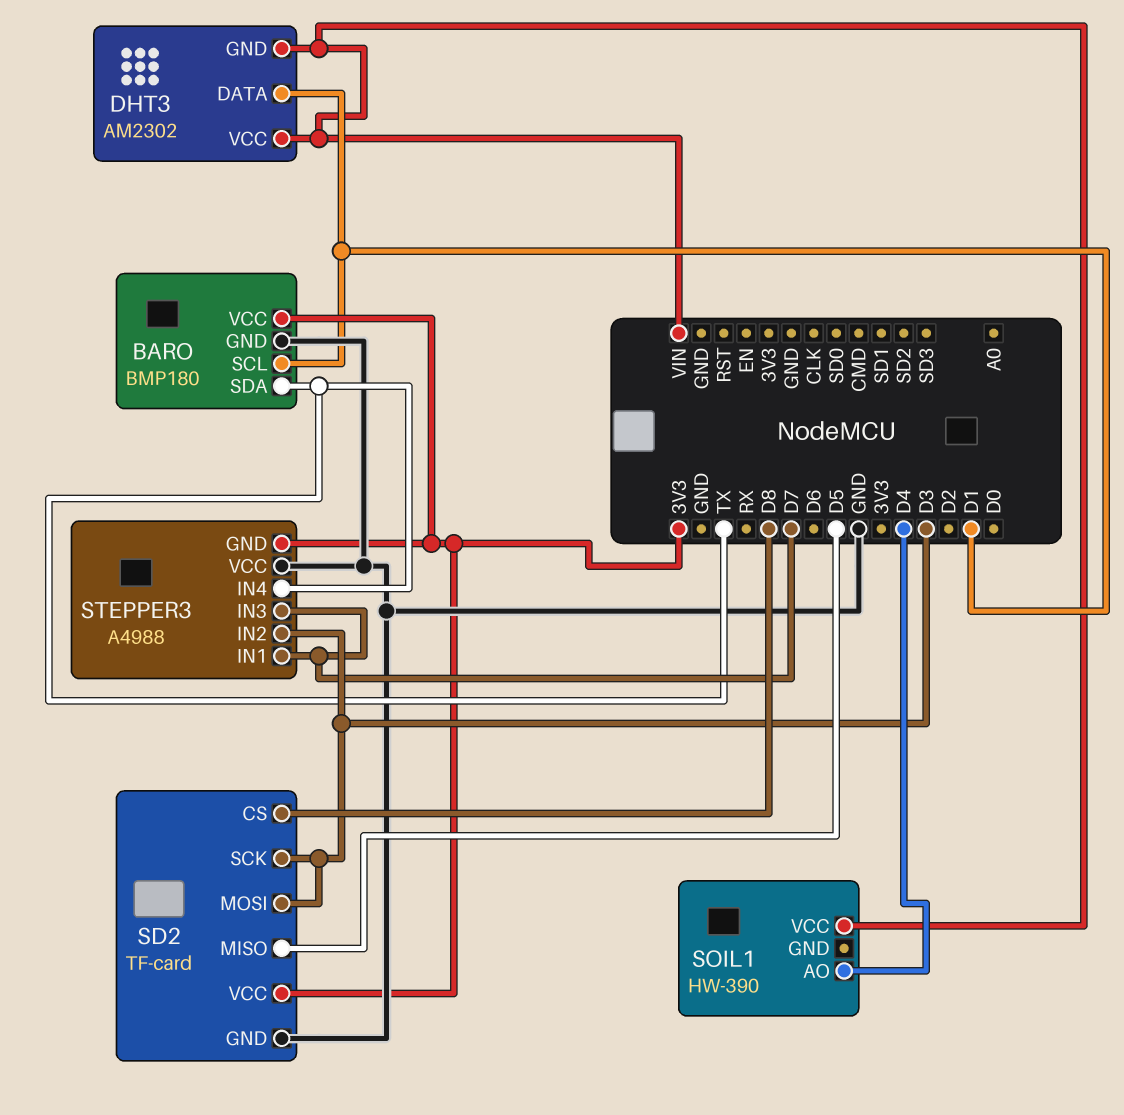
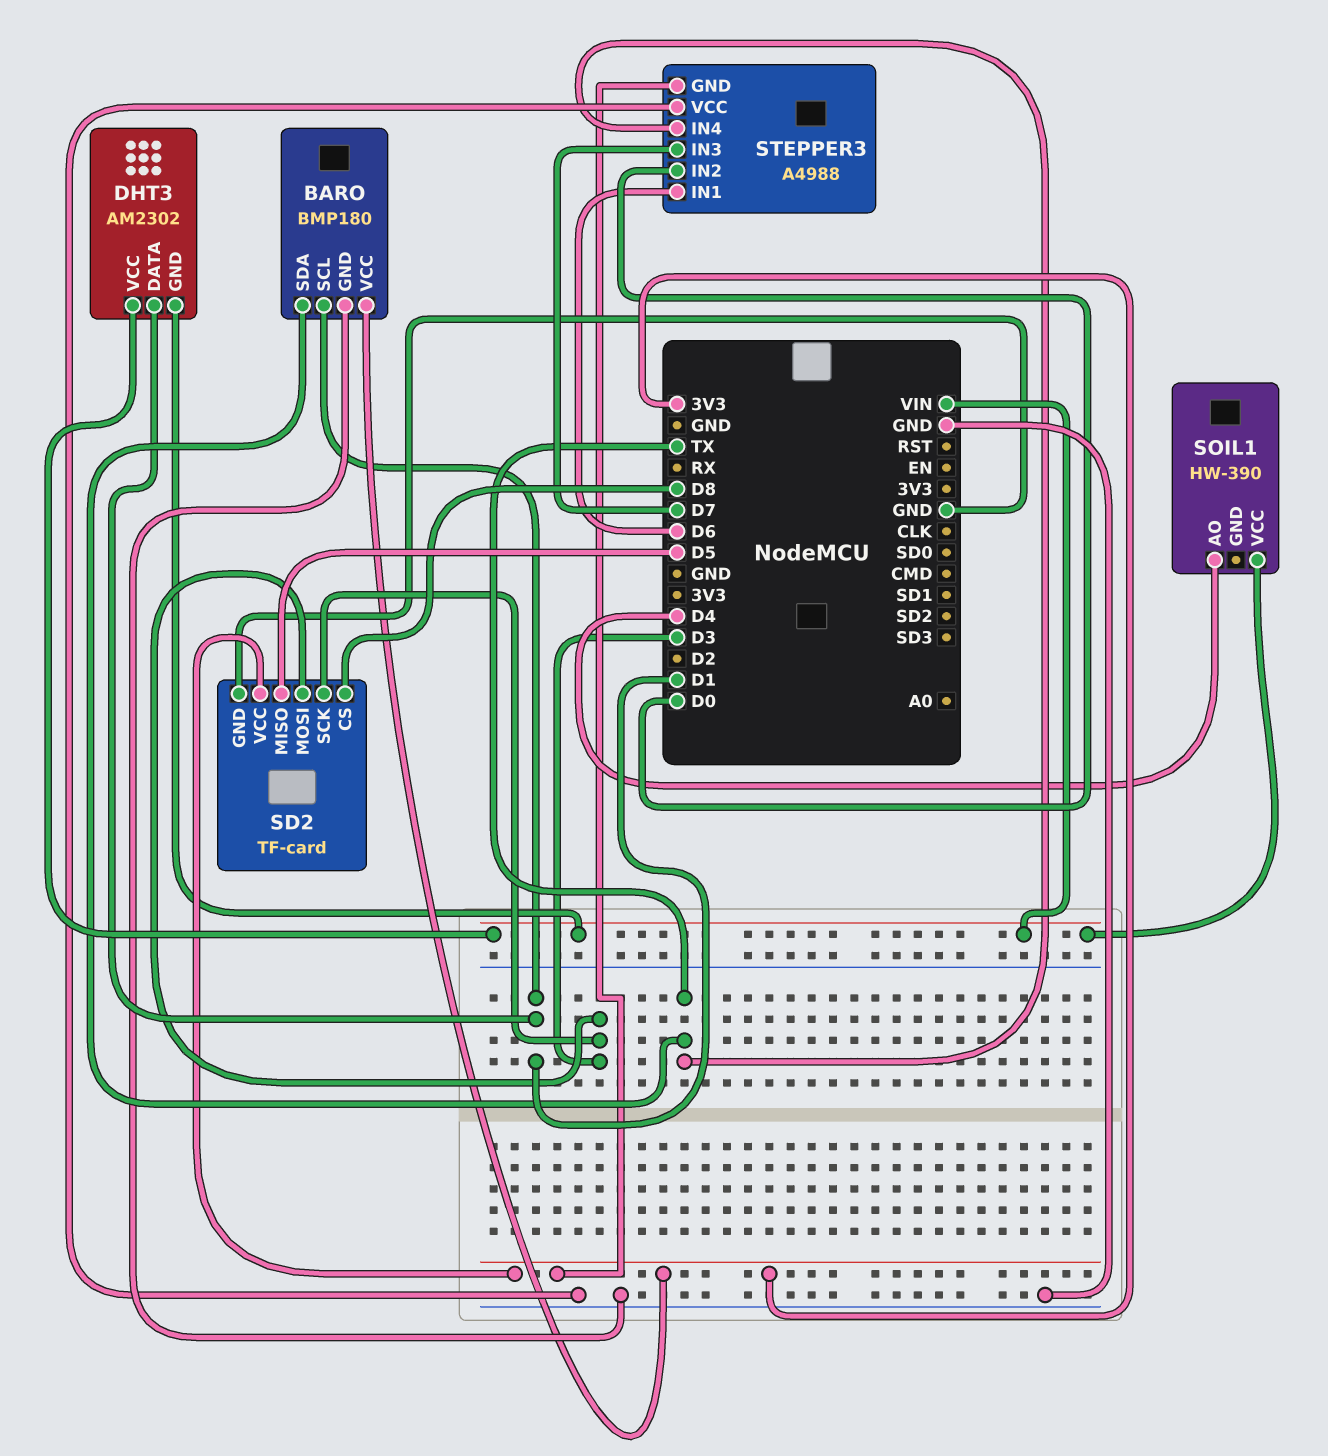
STEPPER3 pin IN1: D7 -> D6
STEPPER3 pin IN2: D3 -> D0

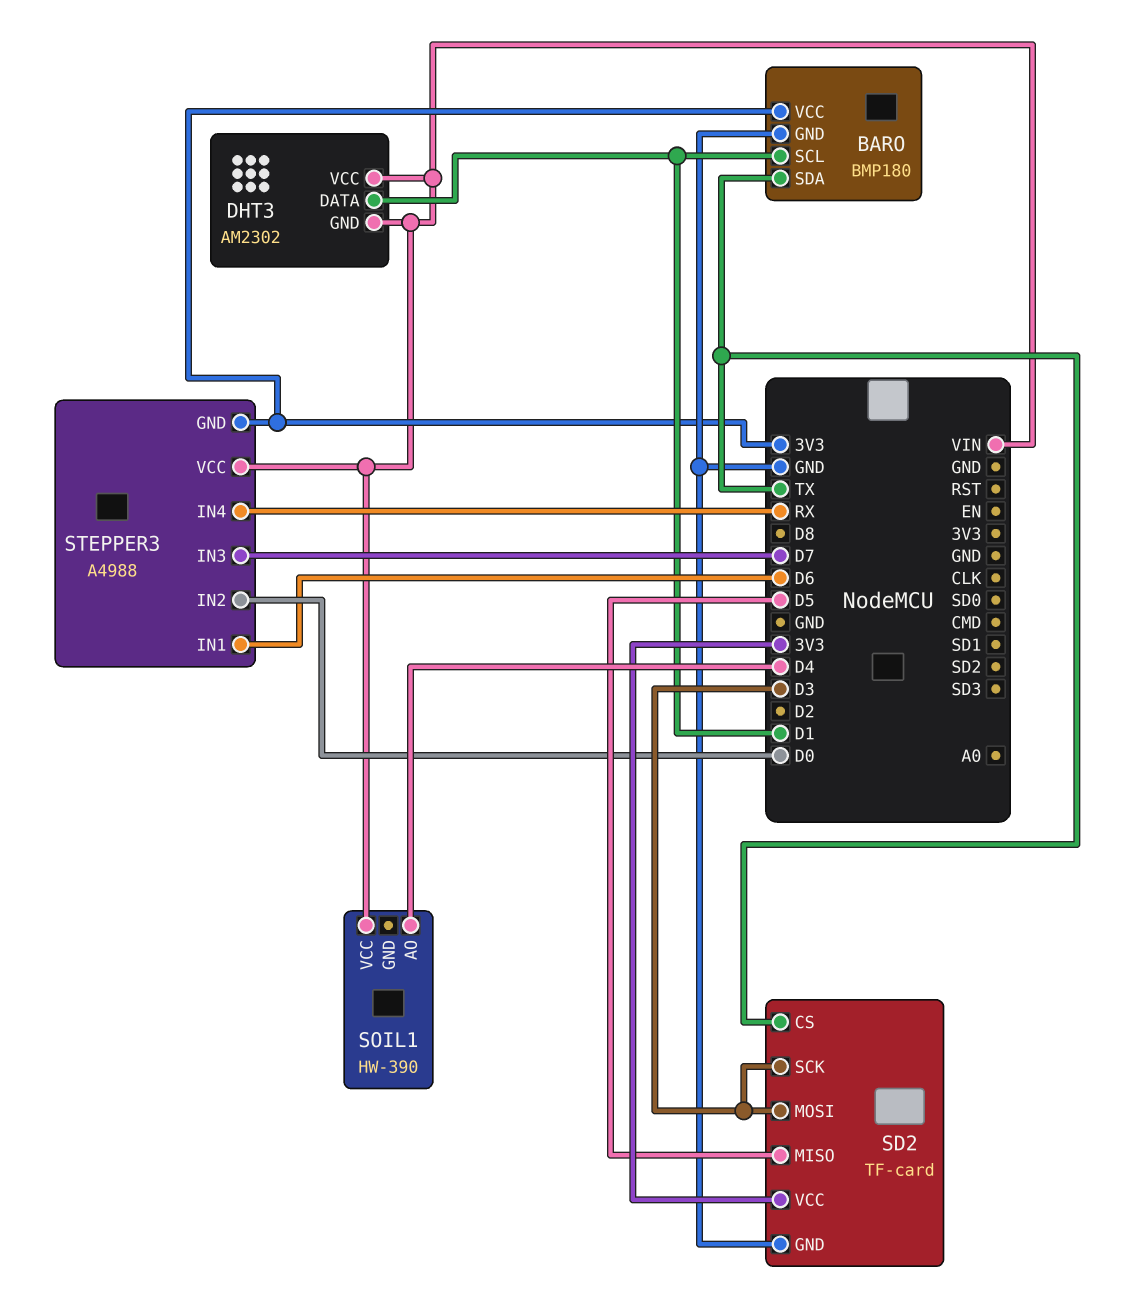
SD2 pin CS: D8 -> TX
STEPPER3 pin IN4: TX -> RX
STEPPER3 pin VCC: GND -> VIN

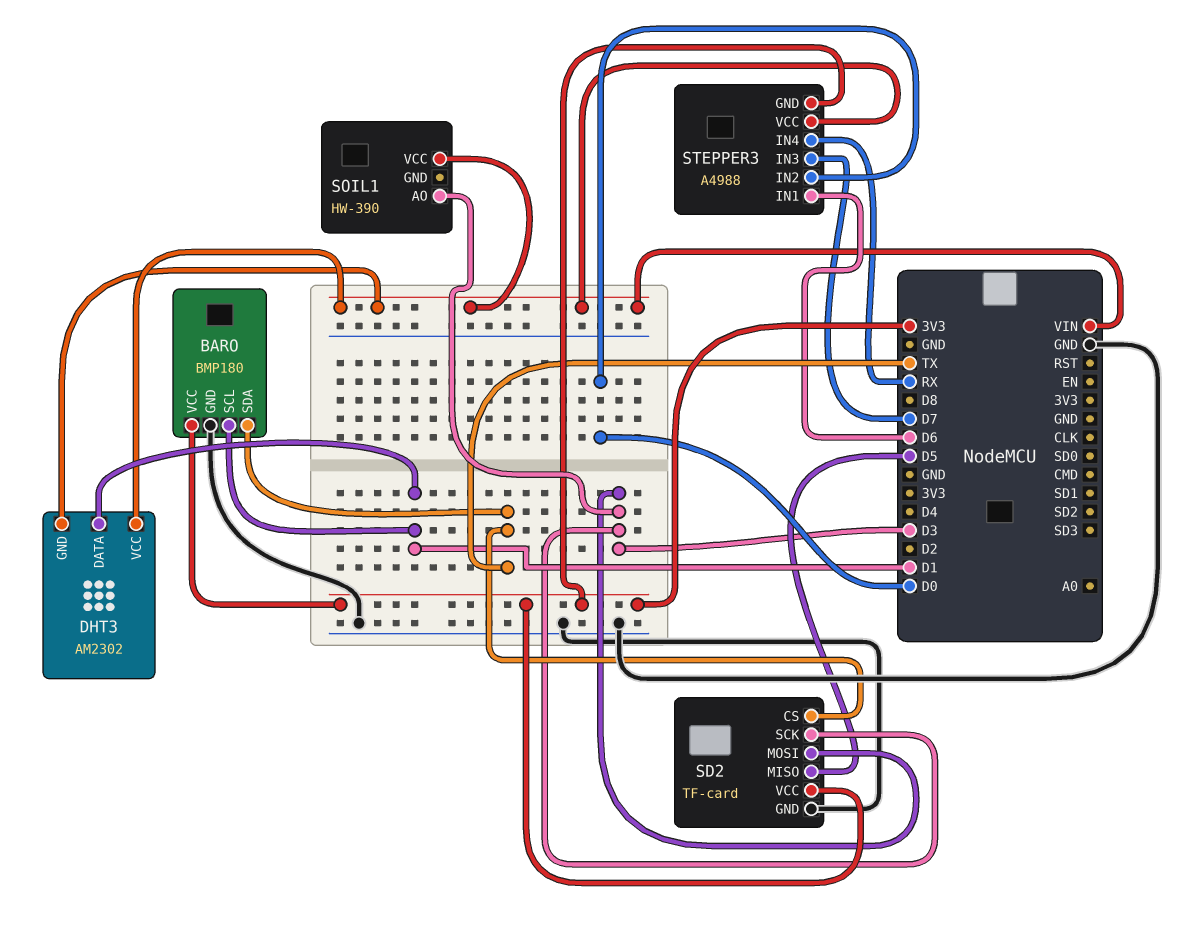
SOIL1 pin AO: D4 -> D3

